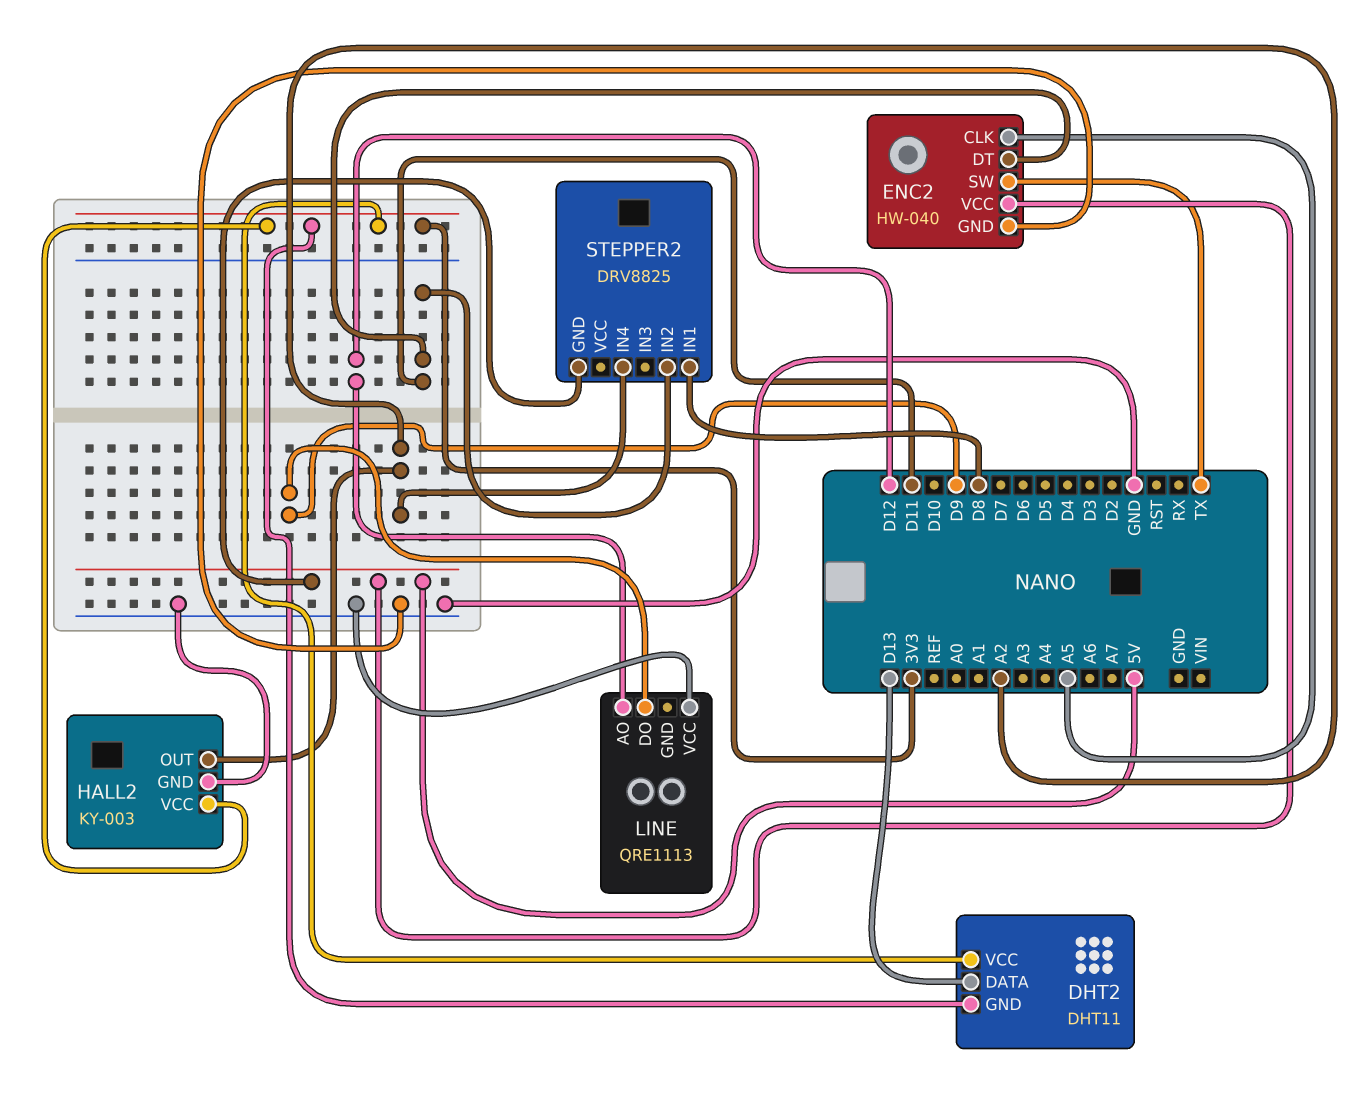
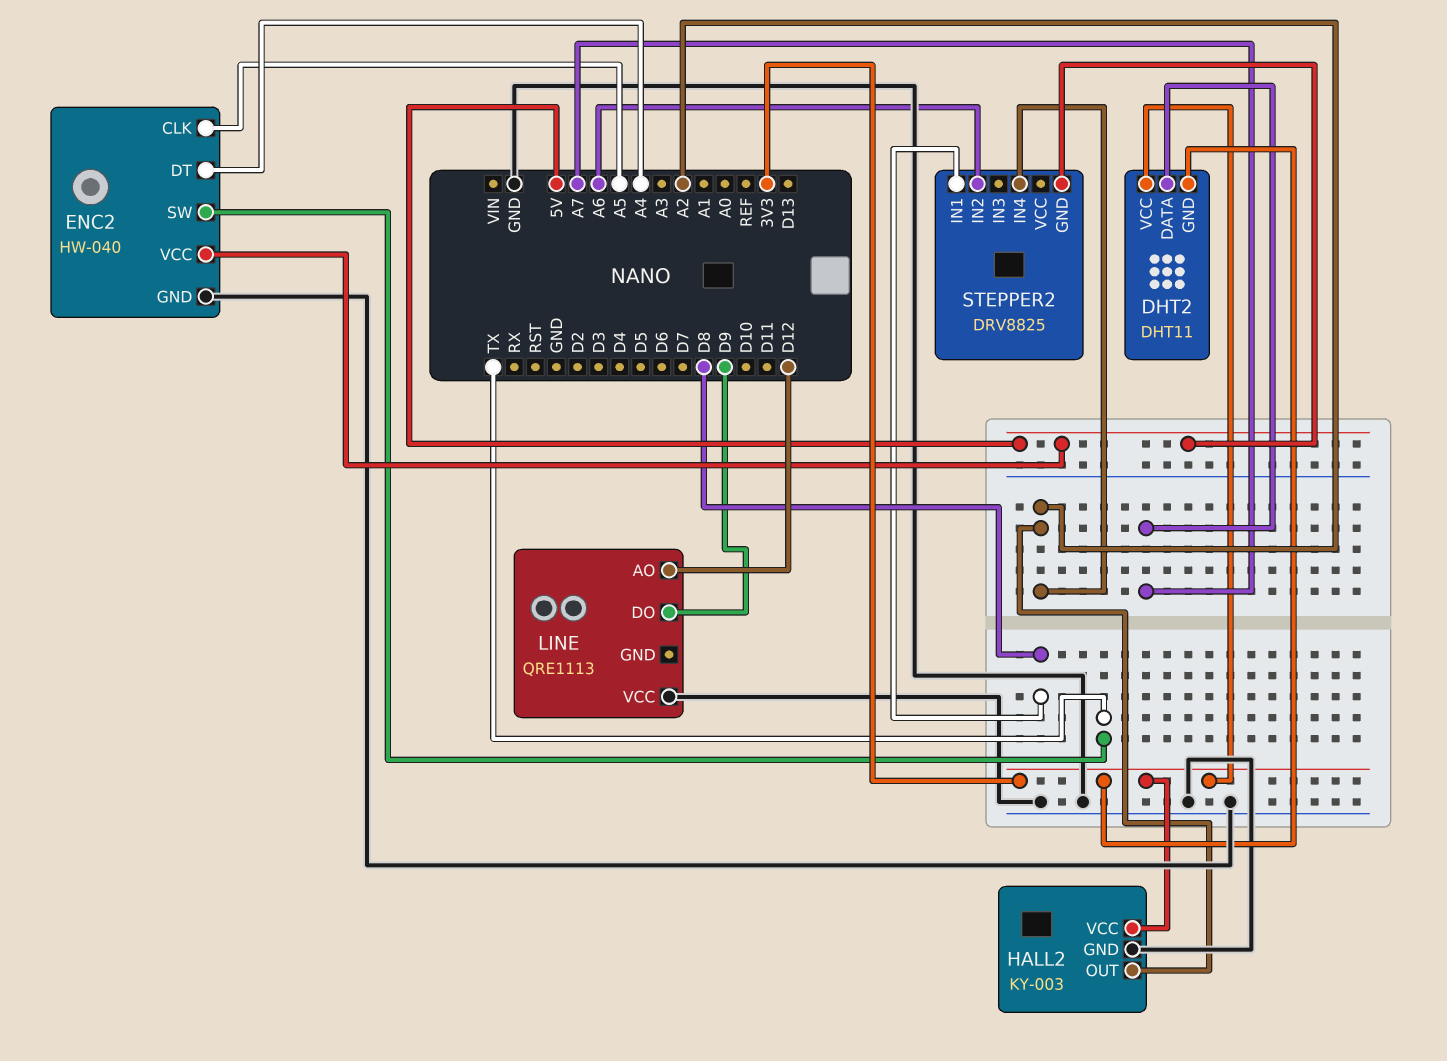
DHT2 pin DATA: D13 -> A7
ENC2 pin DT: D11 -> A4
STEPPER2 pin IN2: D11 -> A6

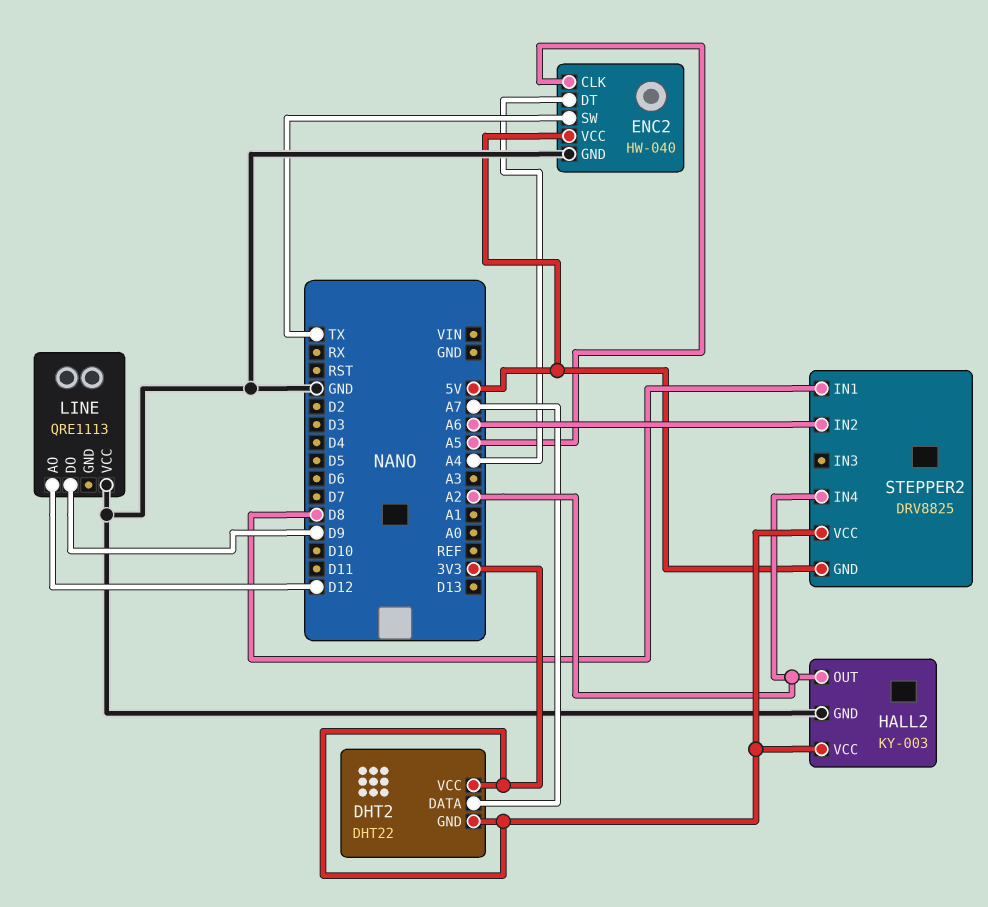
DHT2: DHT11 -> DHT22
STEPPER2 pin VCC: none -> 3V3

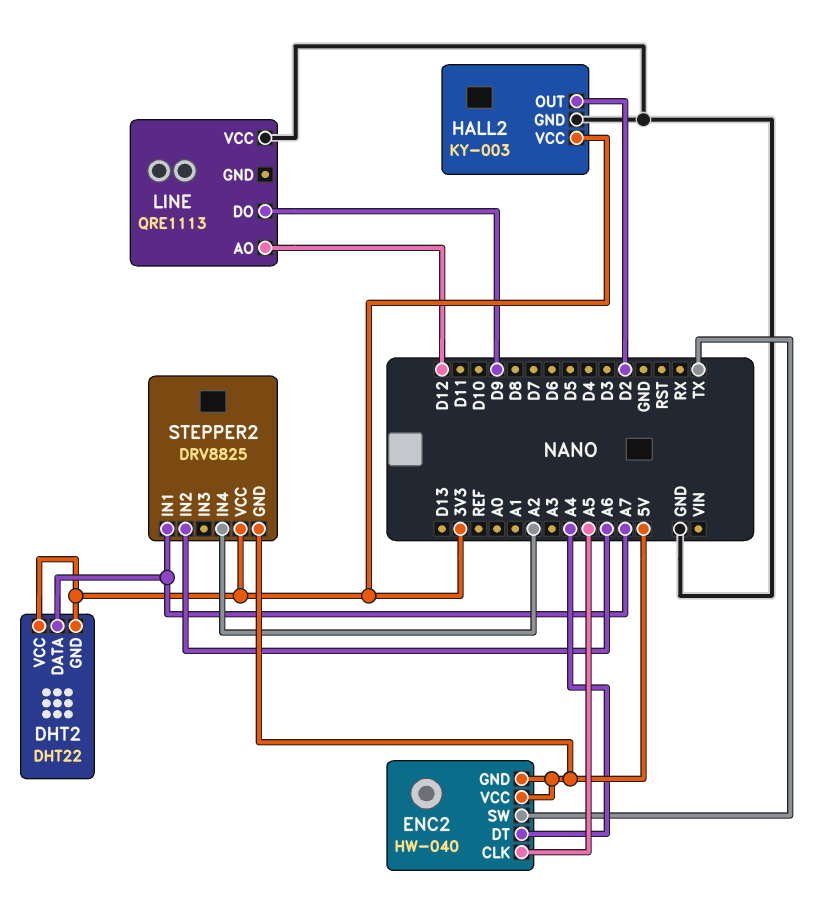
ENC2 pin GND: GND -> 5V
HALL2 pin OUT: A2 -> D2
STEPPER2 pin IN1: D8 -> A7

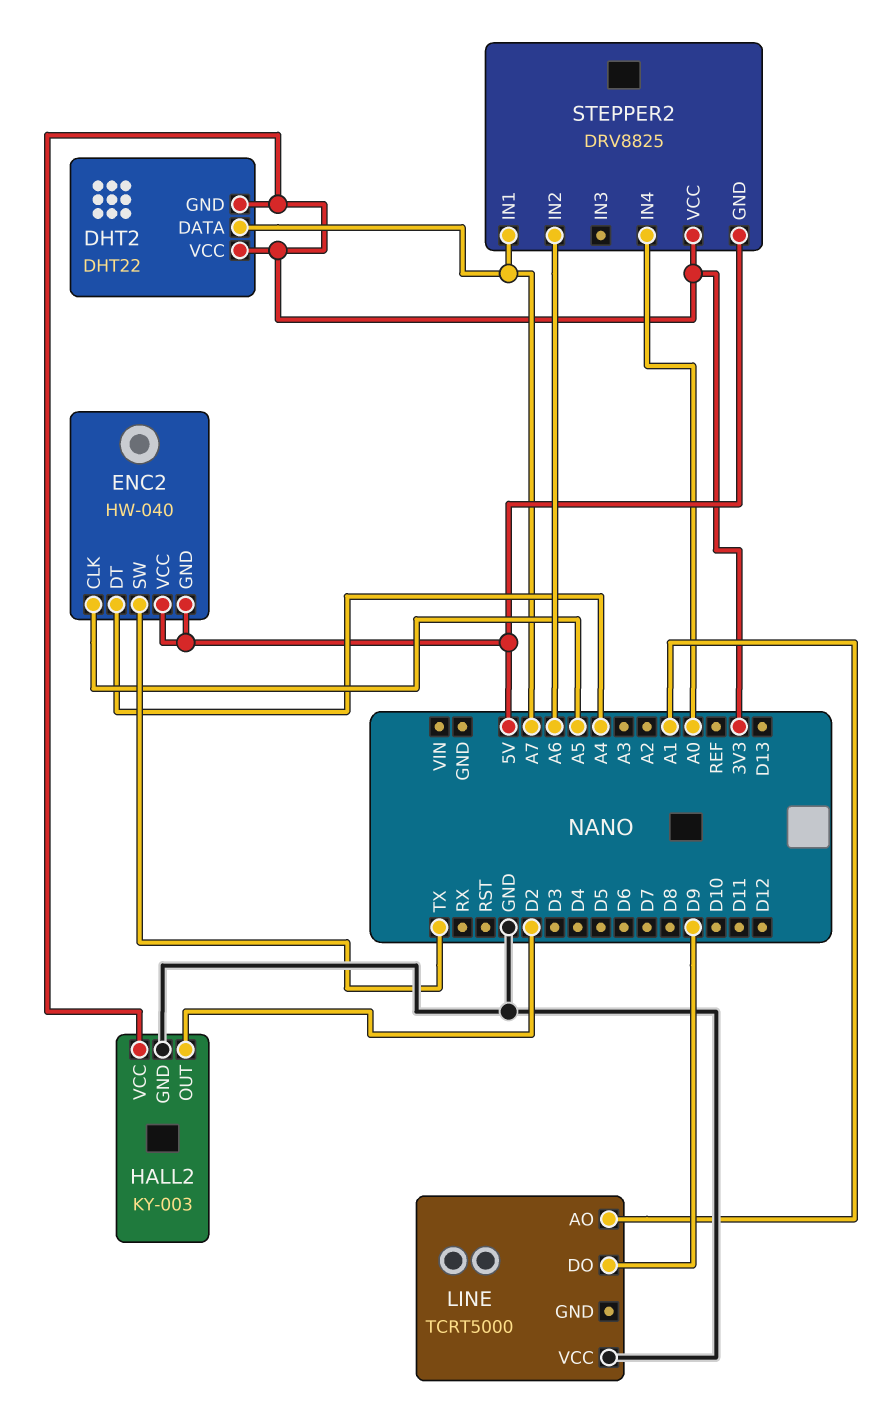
LINE: QRE1113 -> TCRT5000
LINE pin AO: D12 -> A1
STEPPER2 pin IN4: A2 -> A0

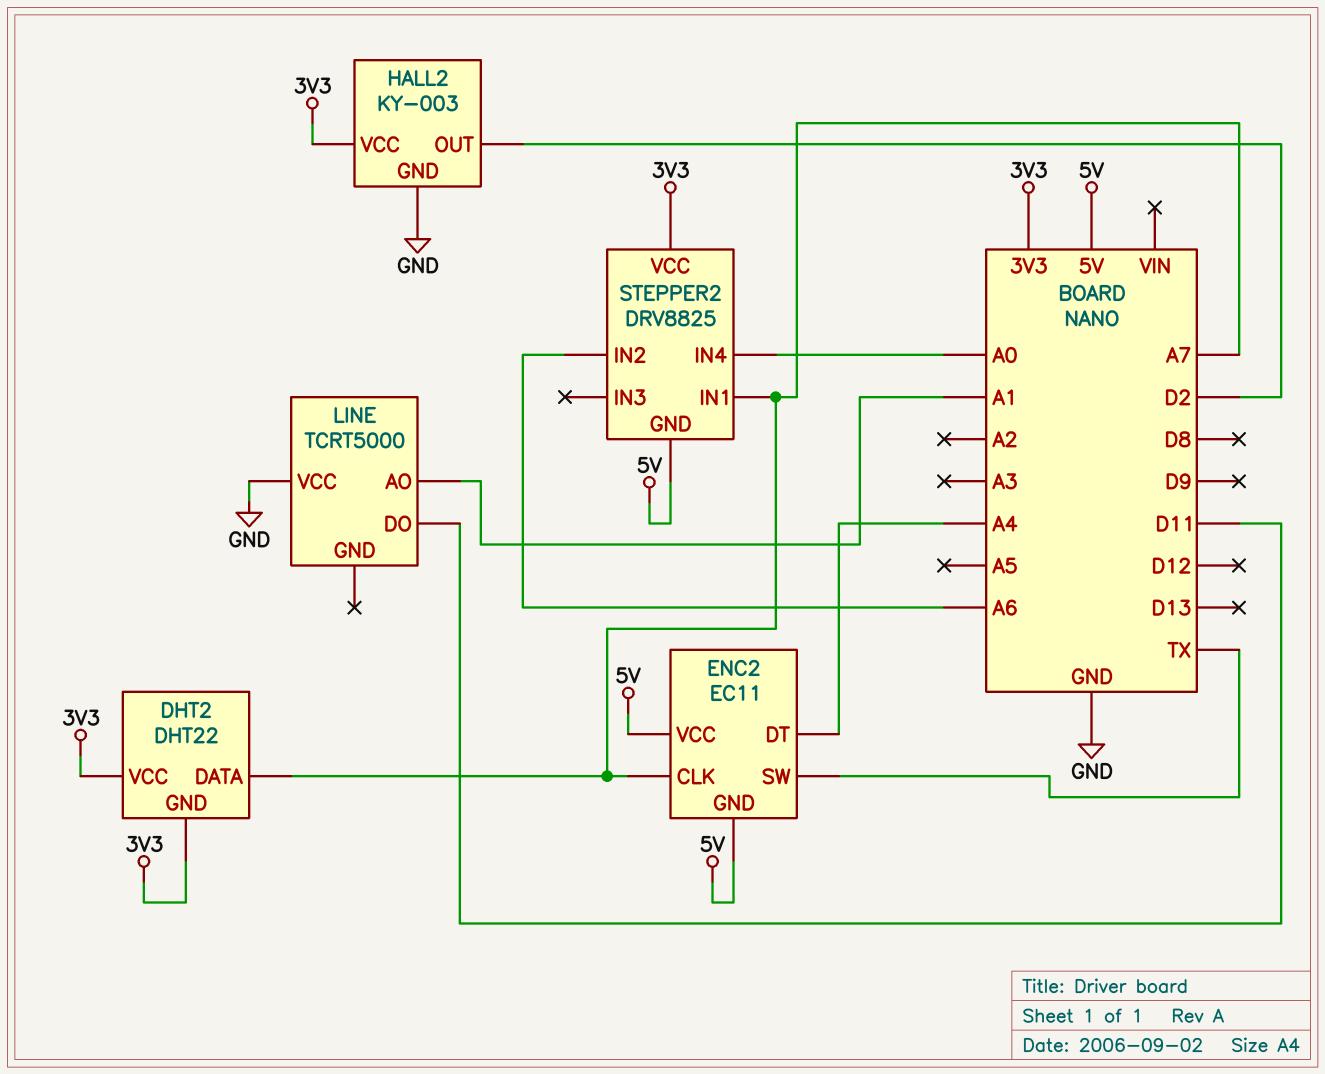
ENC2: HW-040 -> EC11
ENC2 pin CLK: A5 -> A7
LINE pin DO: D9 -> D11

